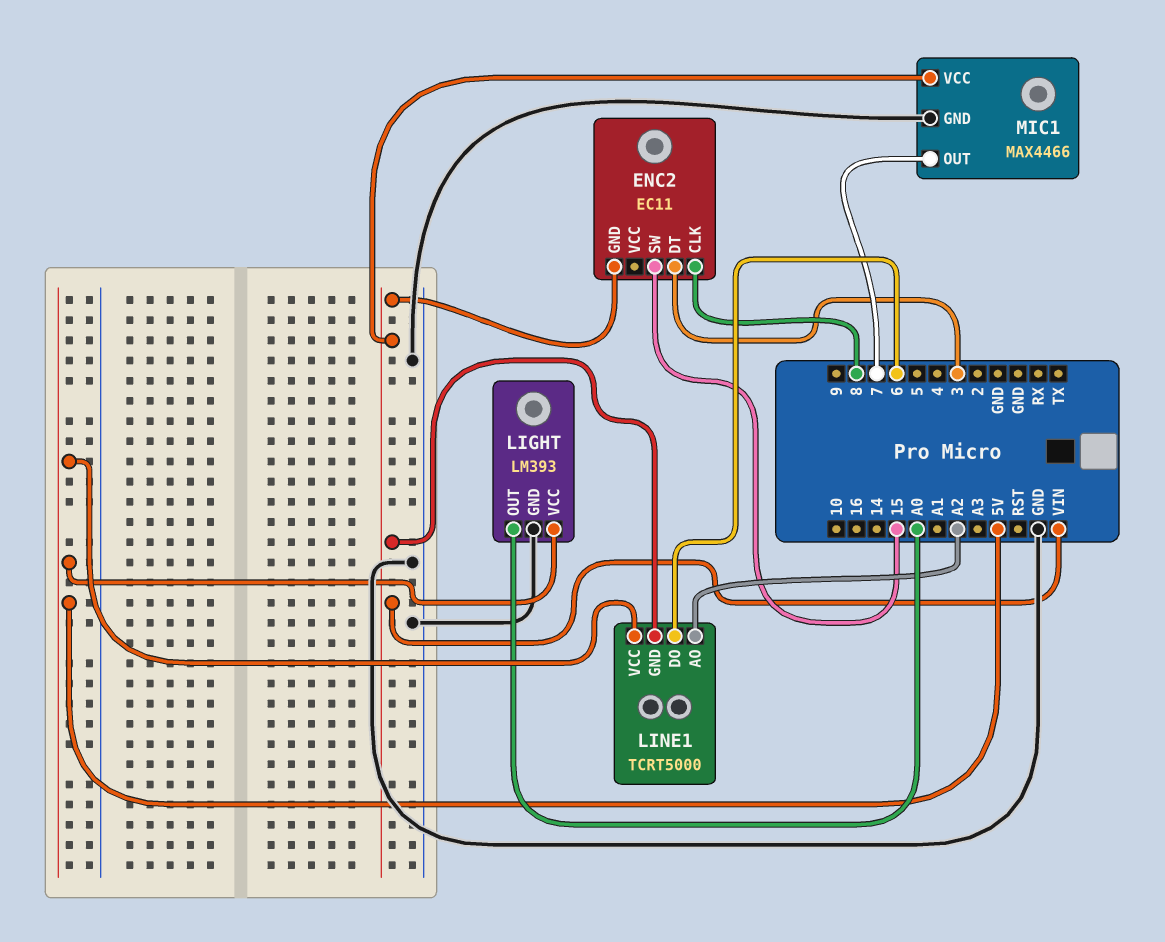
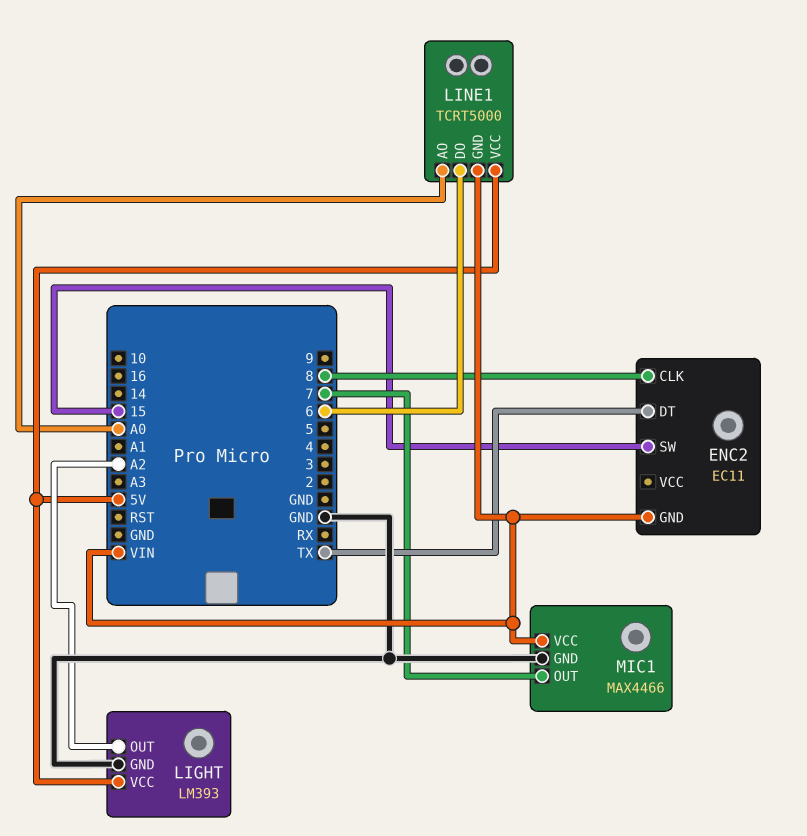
ENC2 pin DT: 3 -> TX
LIGHT pin OUT: A0 -> A2
LINE1 pin AO: A2 -> A0

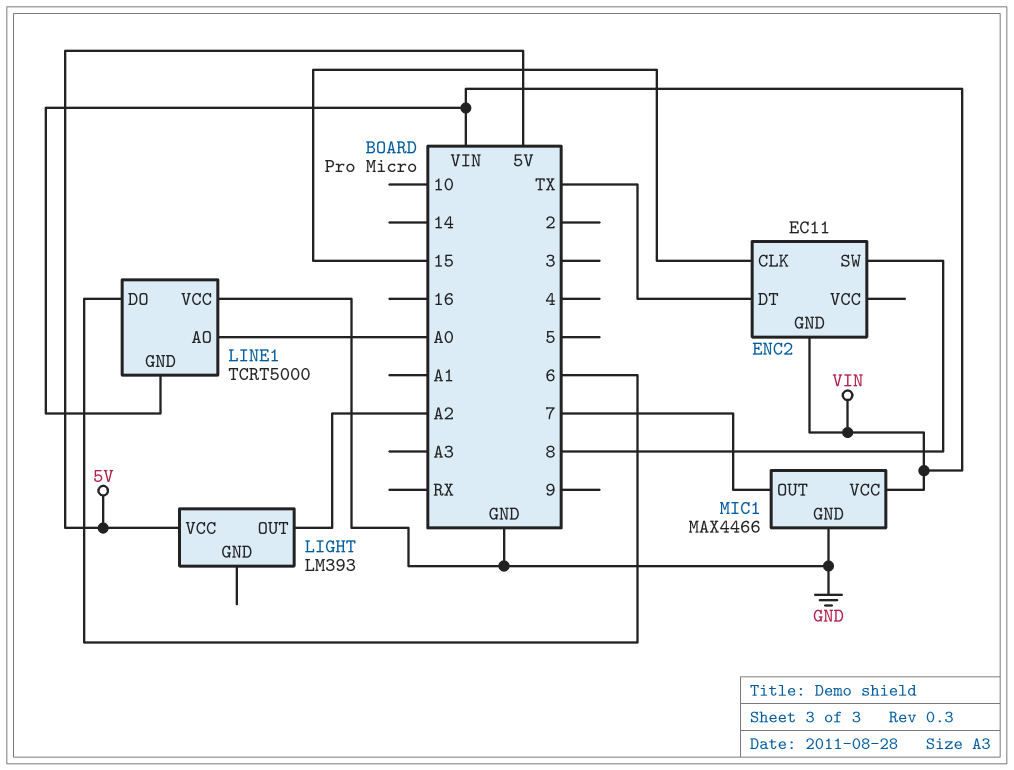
ENC2 pin CLK: 8 -> 15
ENC2 pin SW: 15 -> 8
LIGHT pin GND: GND -> none
LINE1 pin VCC: 5V -> GND

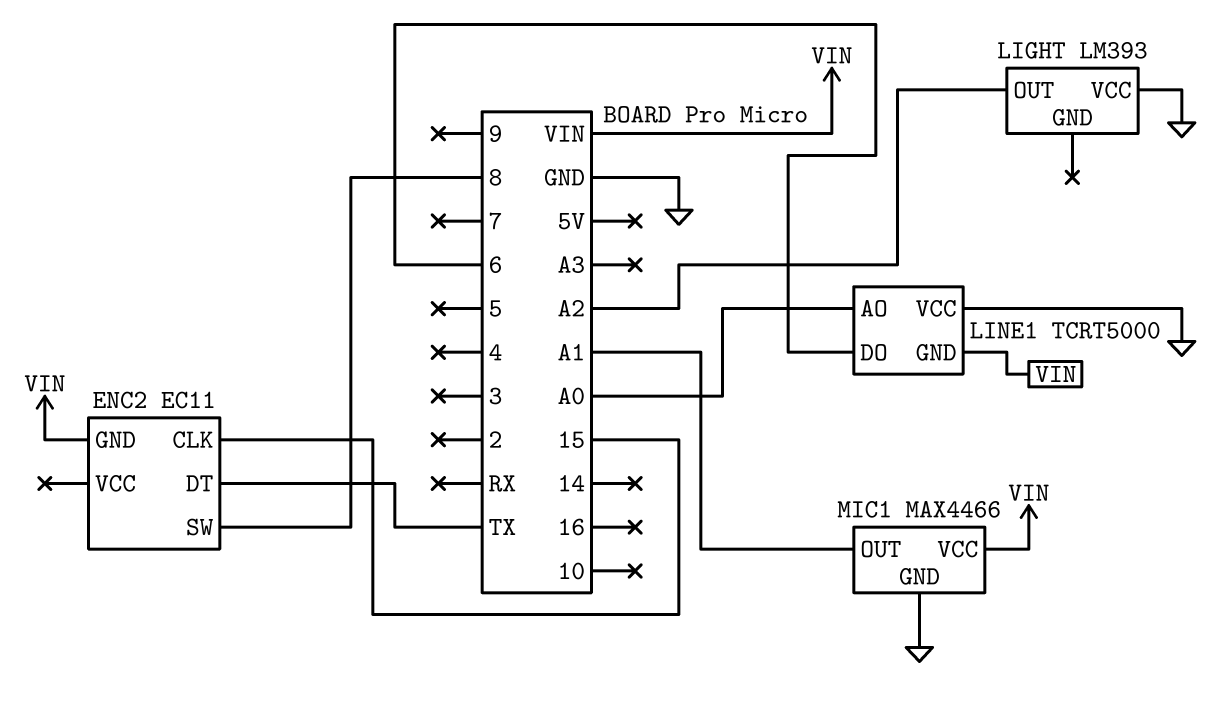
LIGHT pin VCC: 5V -> GND
MIC1 pin OUT: 7 -> A1

